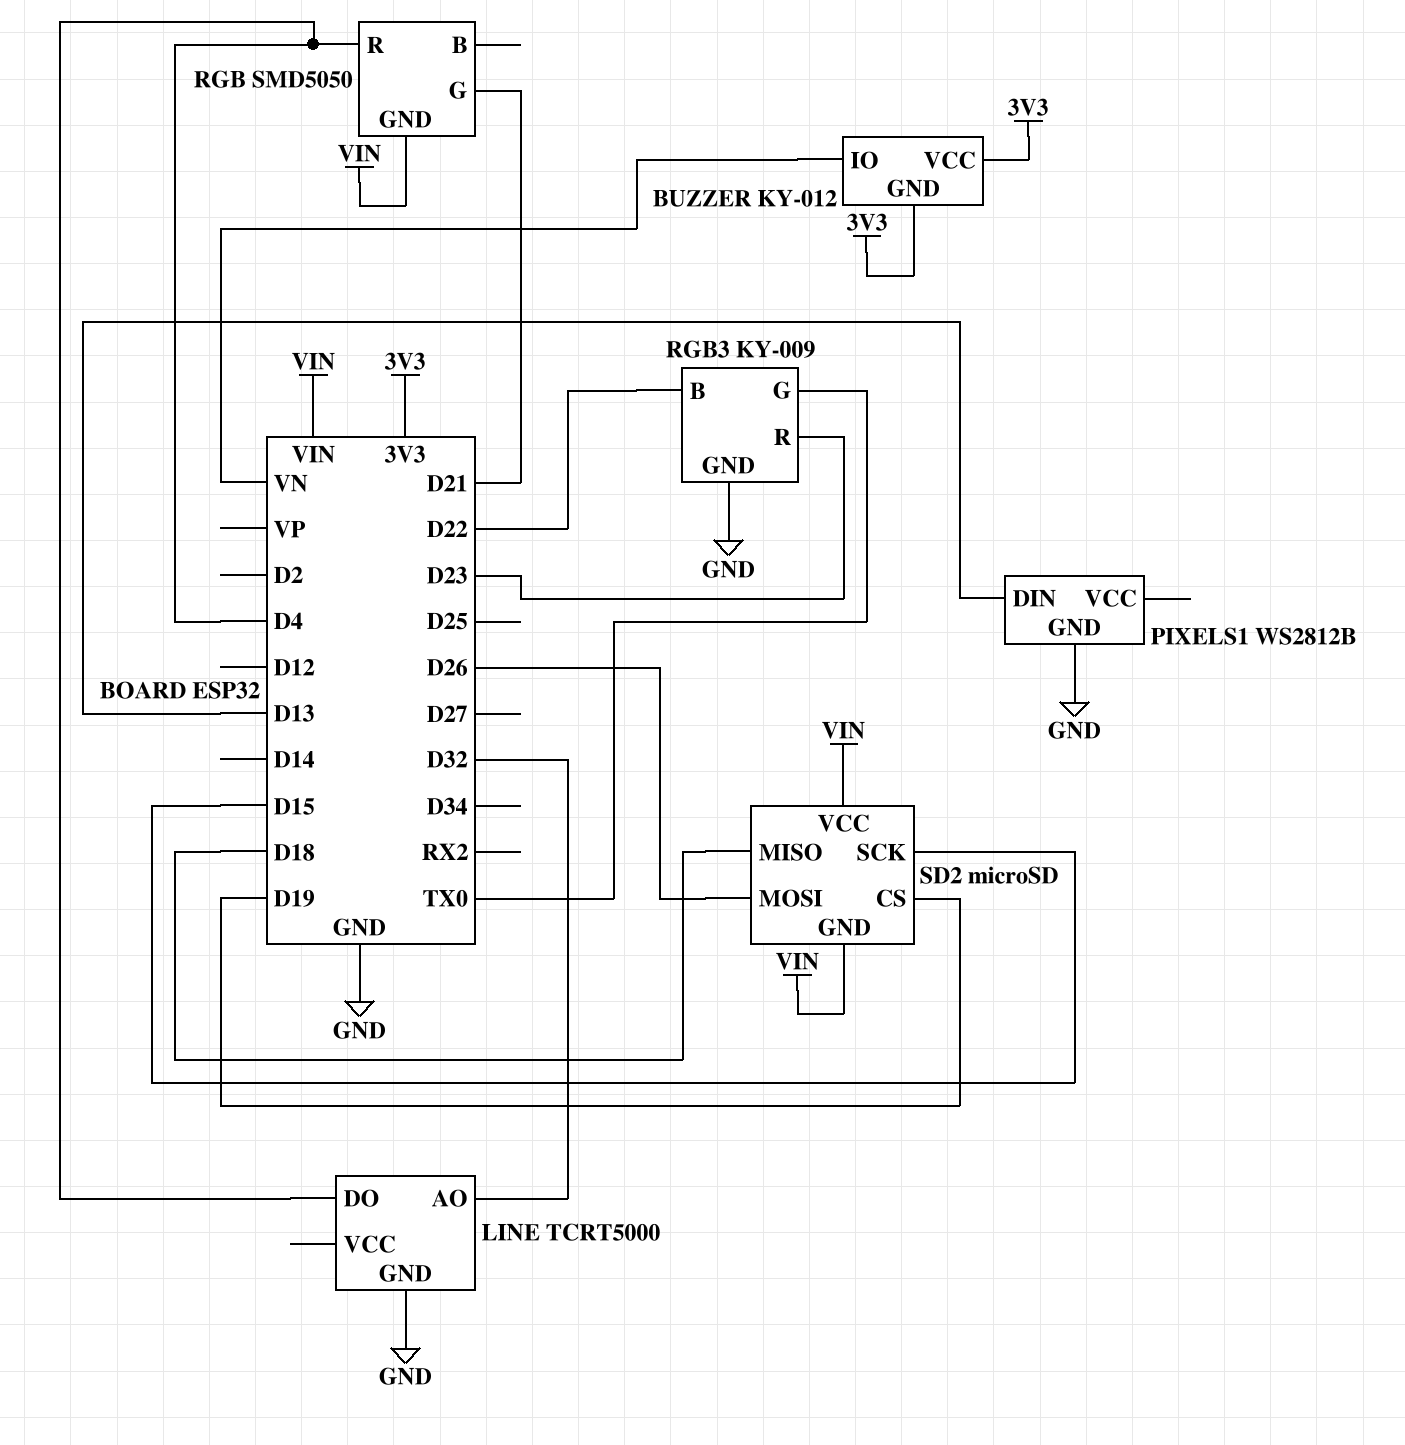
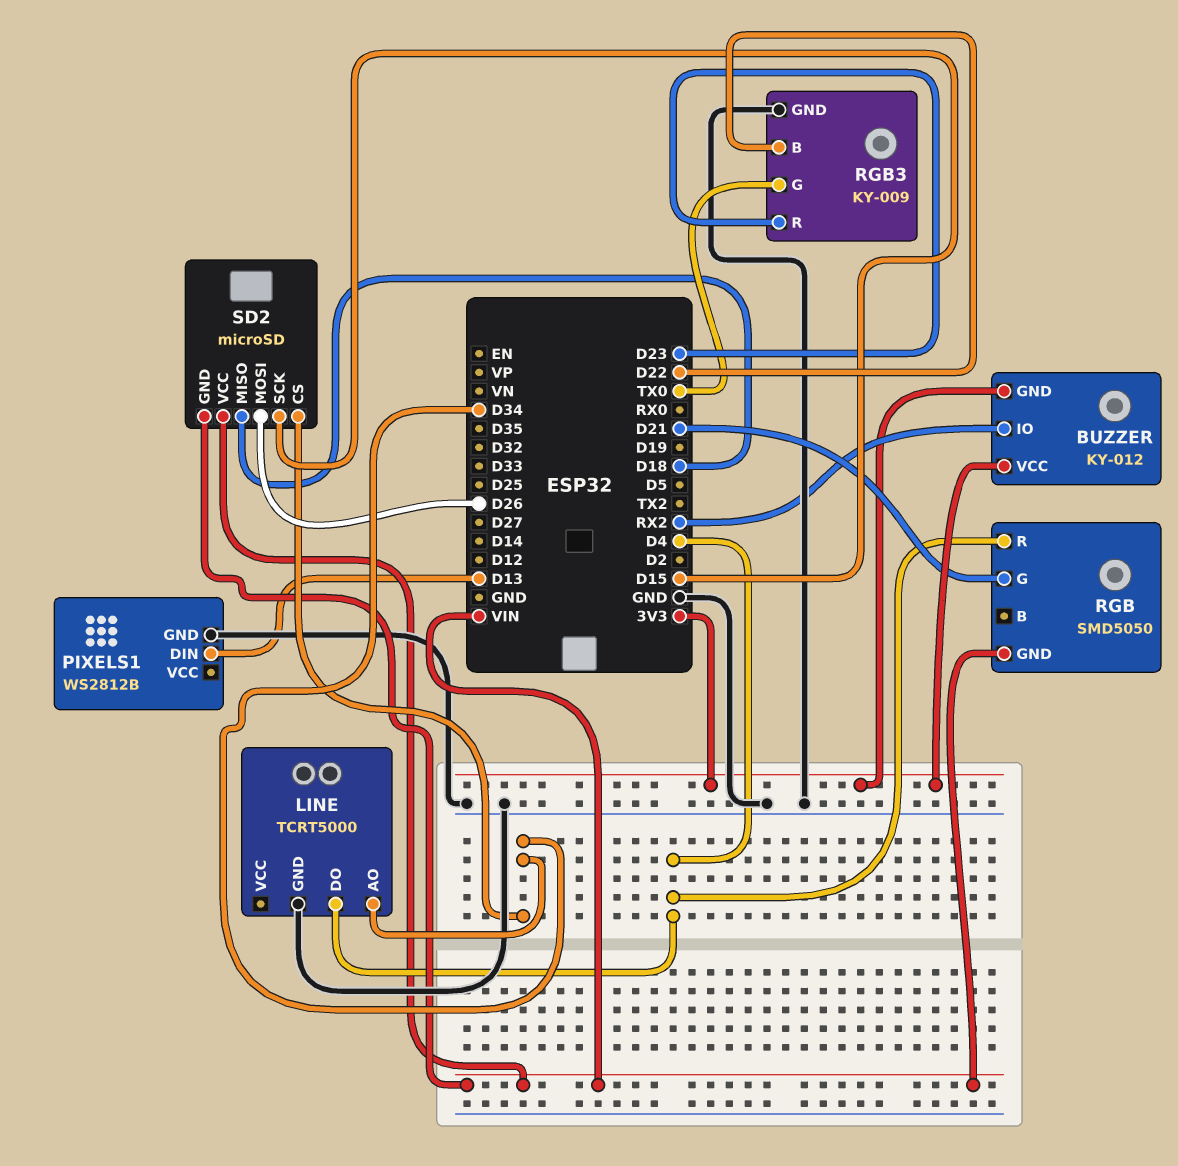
BUZZER pin IO: VN -> RX2
LINE pin AO: D32 -> D34
SD2 pin CS: D19 -> D34

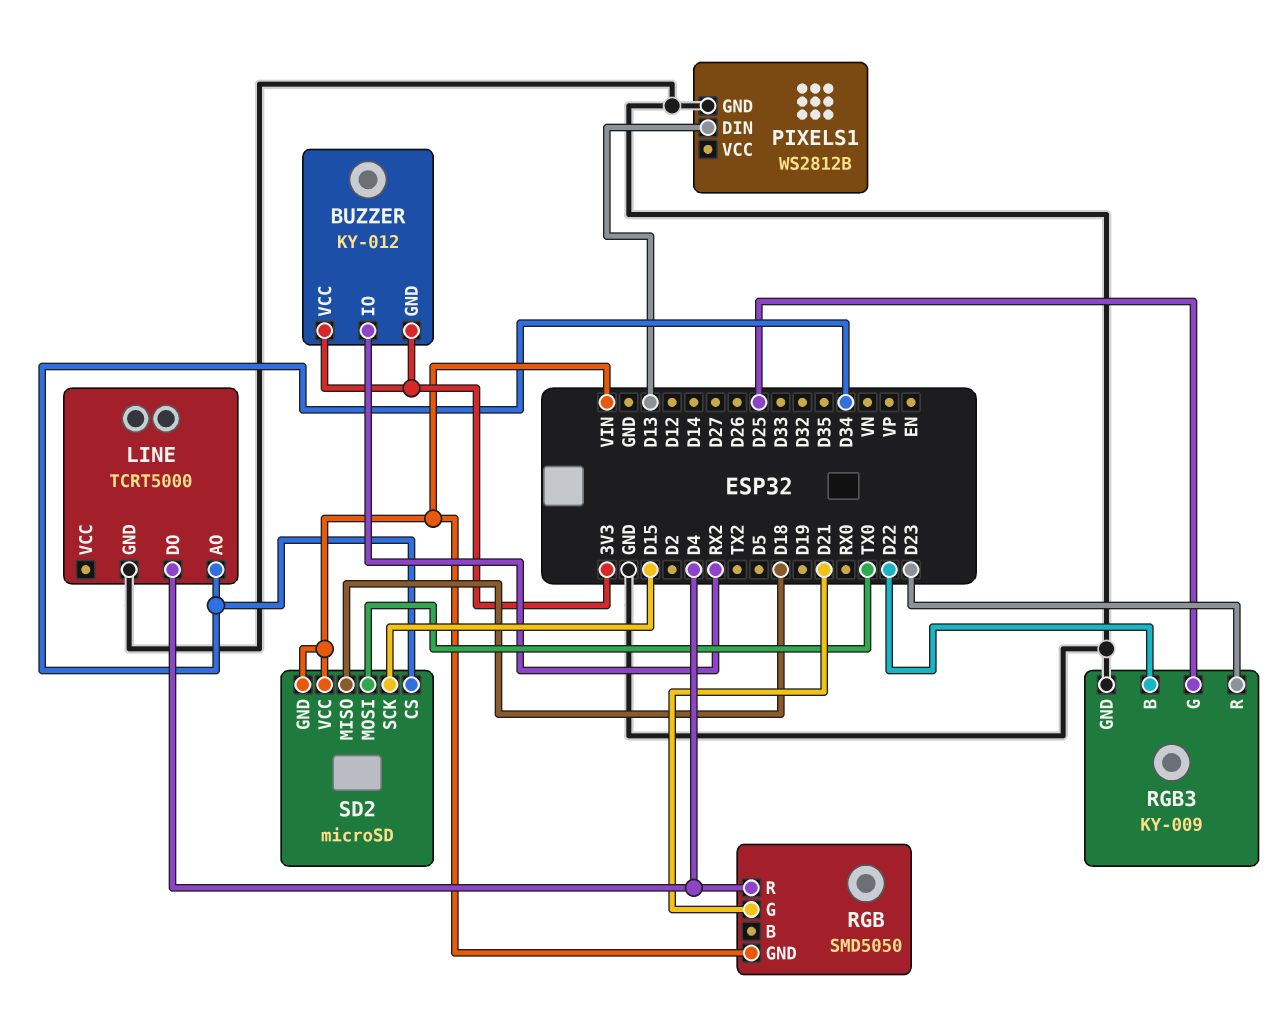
RGB3 pin G: TX0 -> D25
SD2 pin MOSI: D26 -> TX0

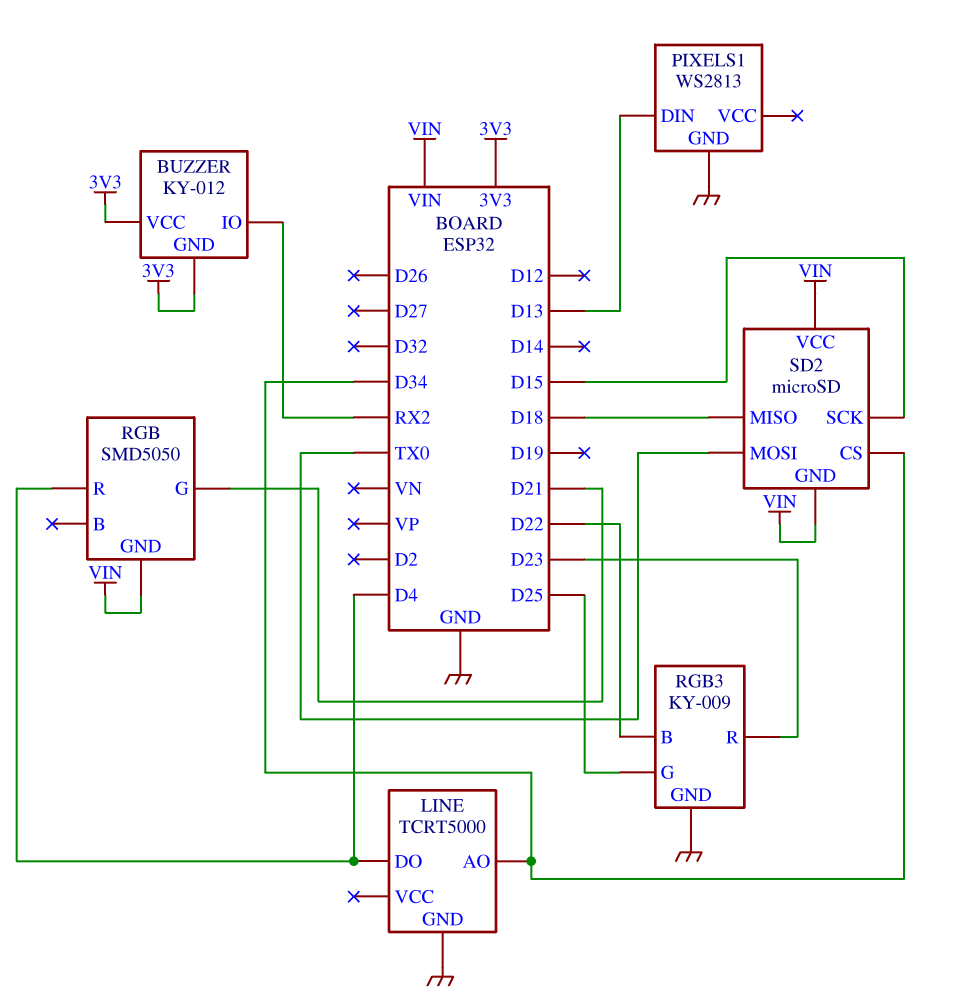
PIXELS1: WS2812B -> WS2813

